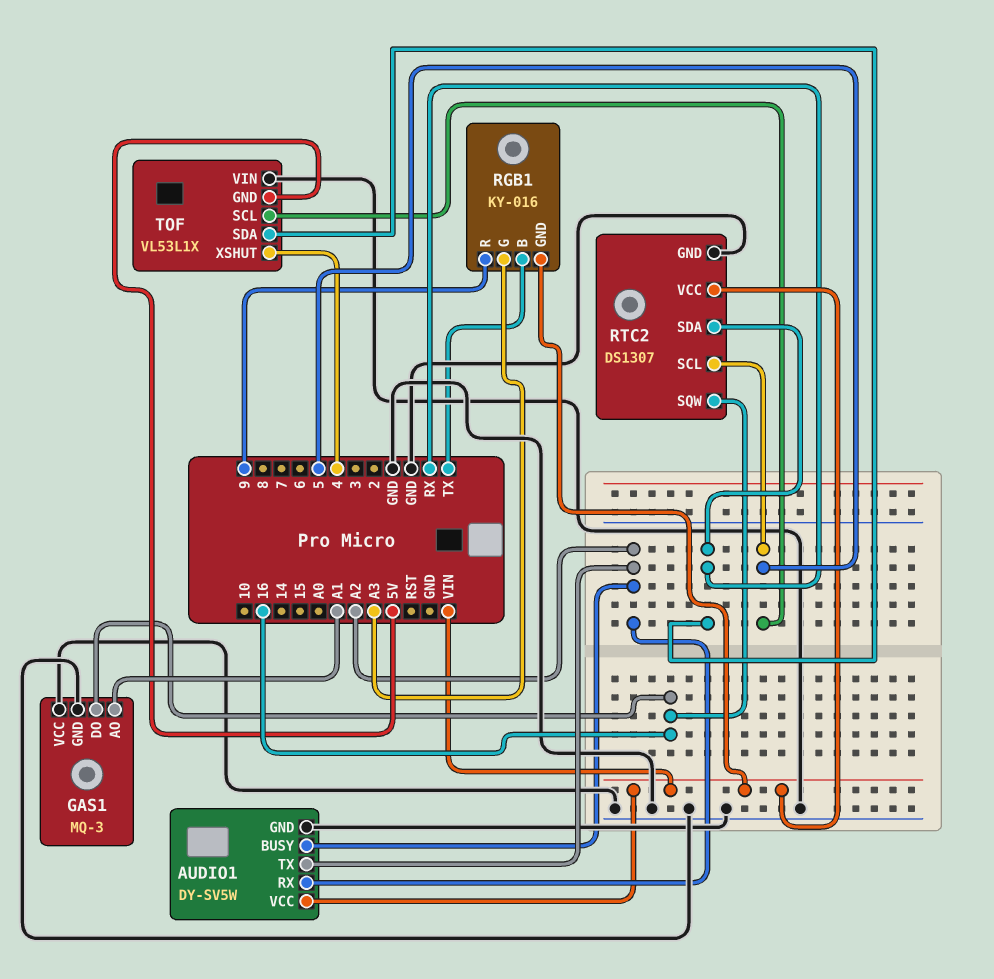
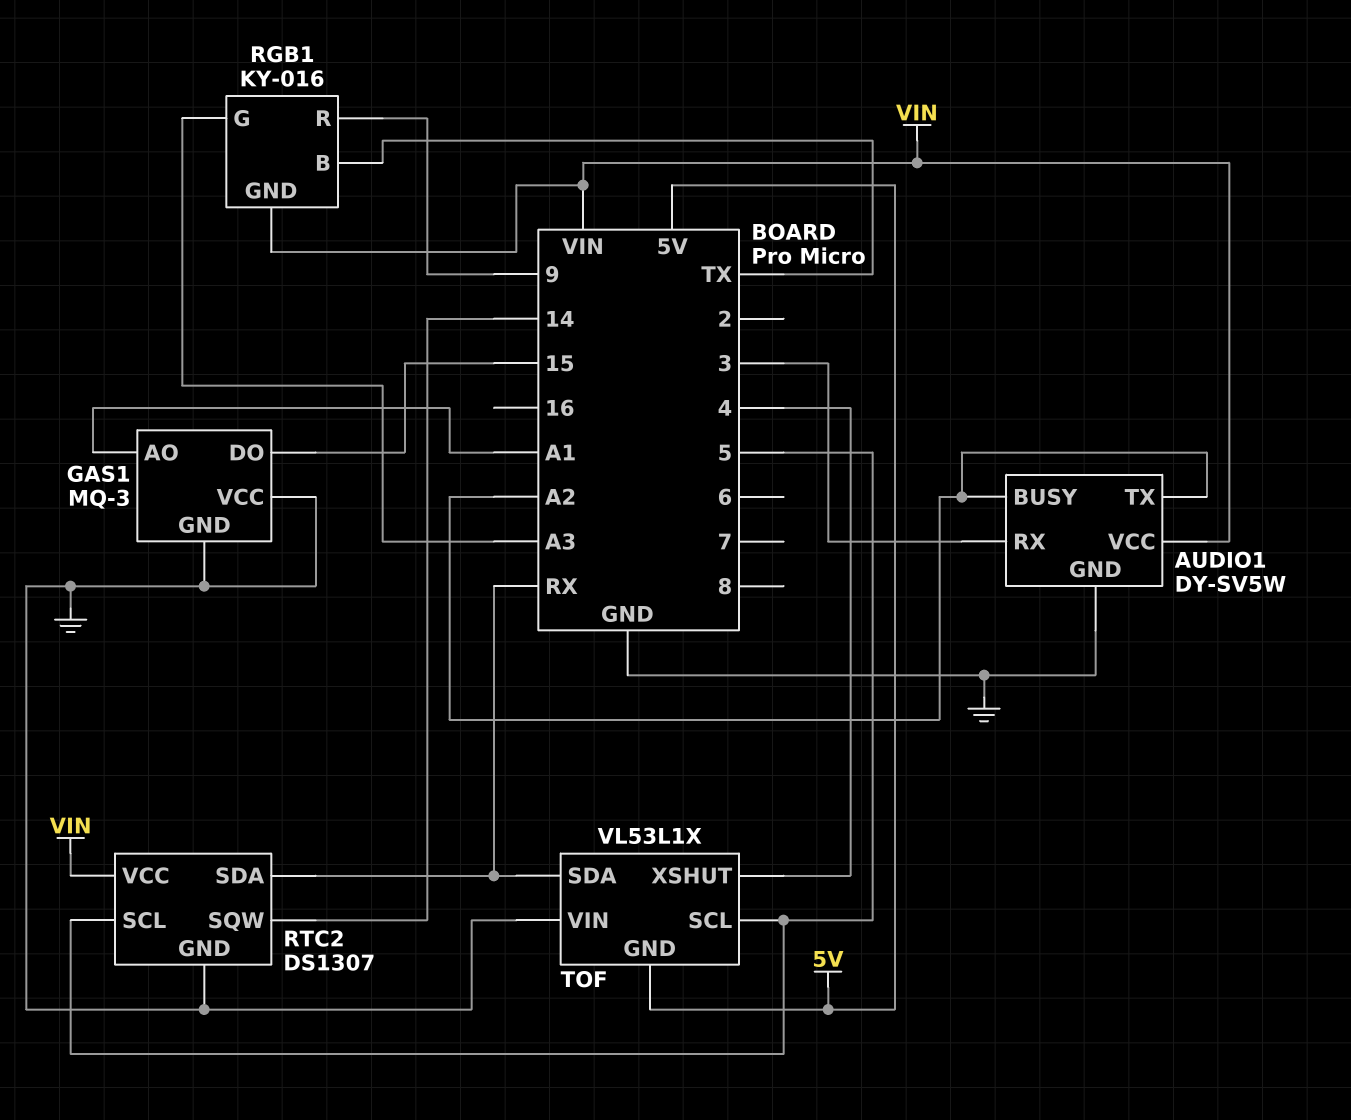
AUDIO1 pin RX: A2 -> 3
GAS1 pin DO: 16 -> 15
RTC2 pin SQW: 16 -> 14

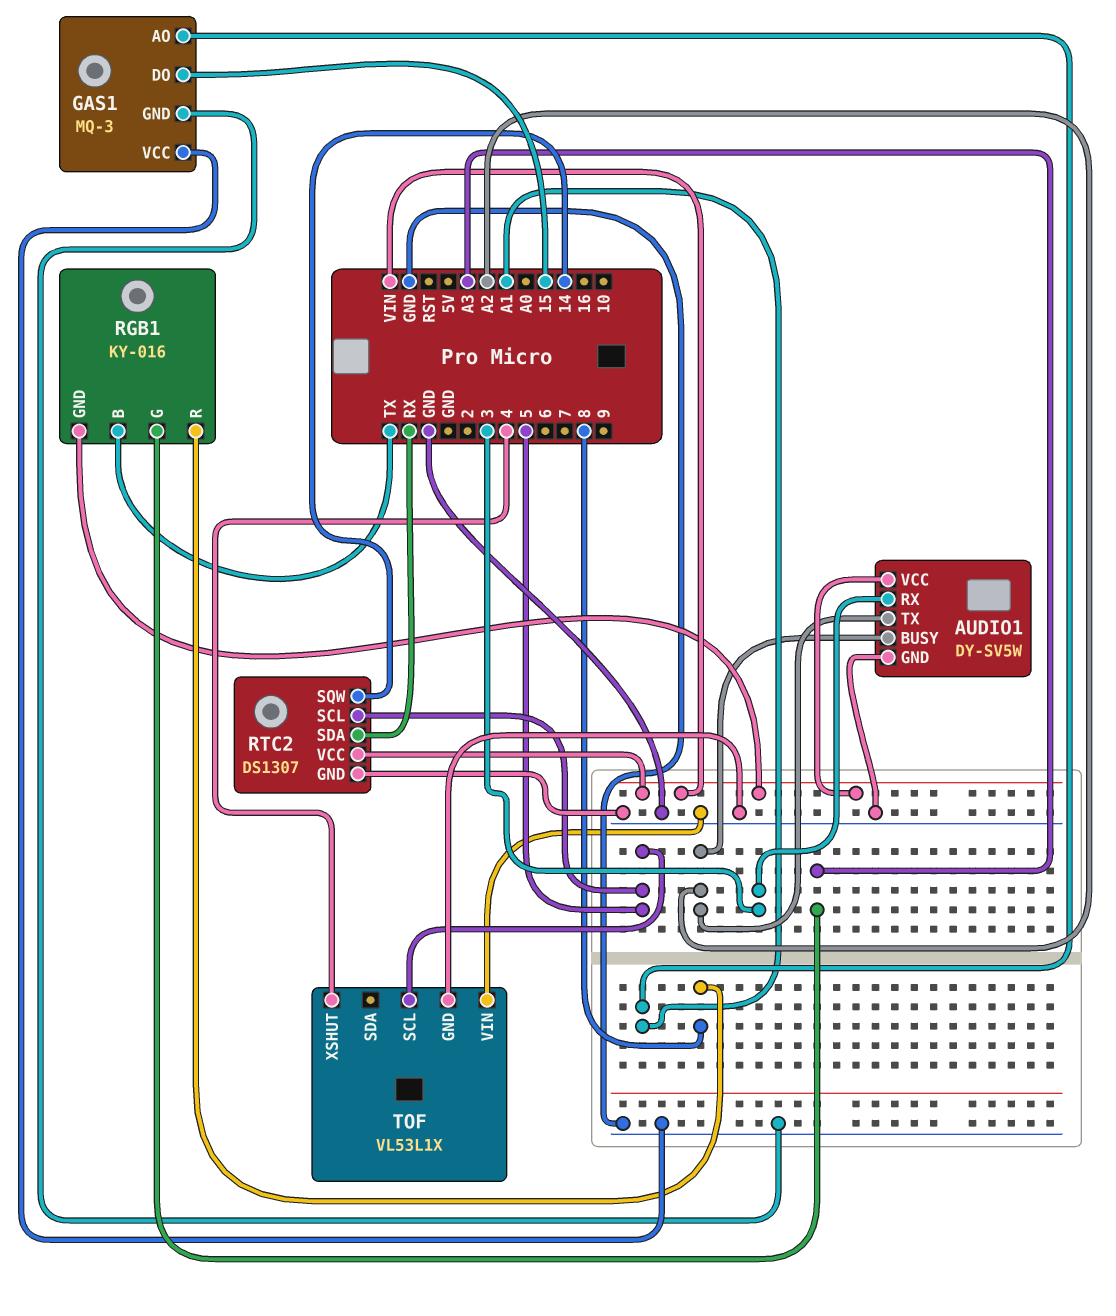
RGB1 pin R: 9 -> 8
TOF pin GND: 5V -> GND
TOF pin SDA: RX -> none

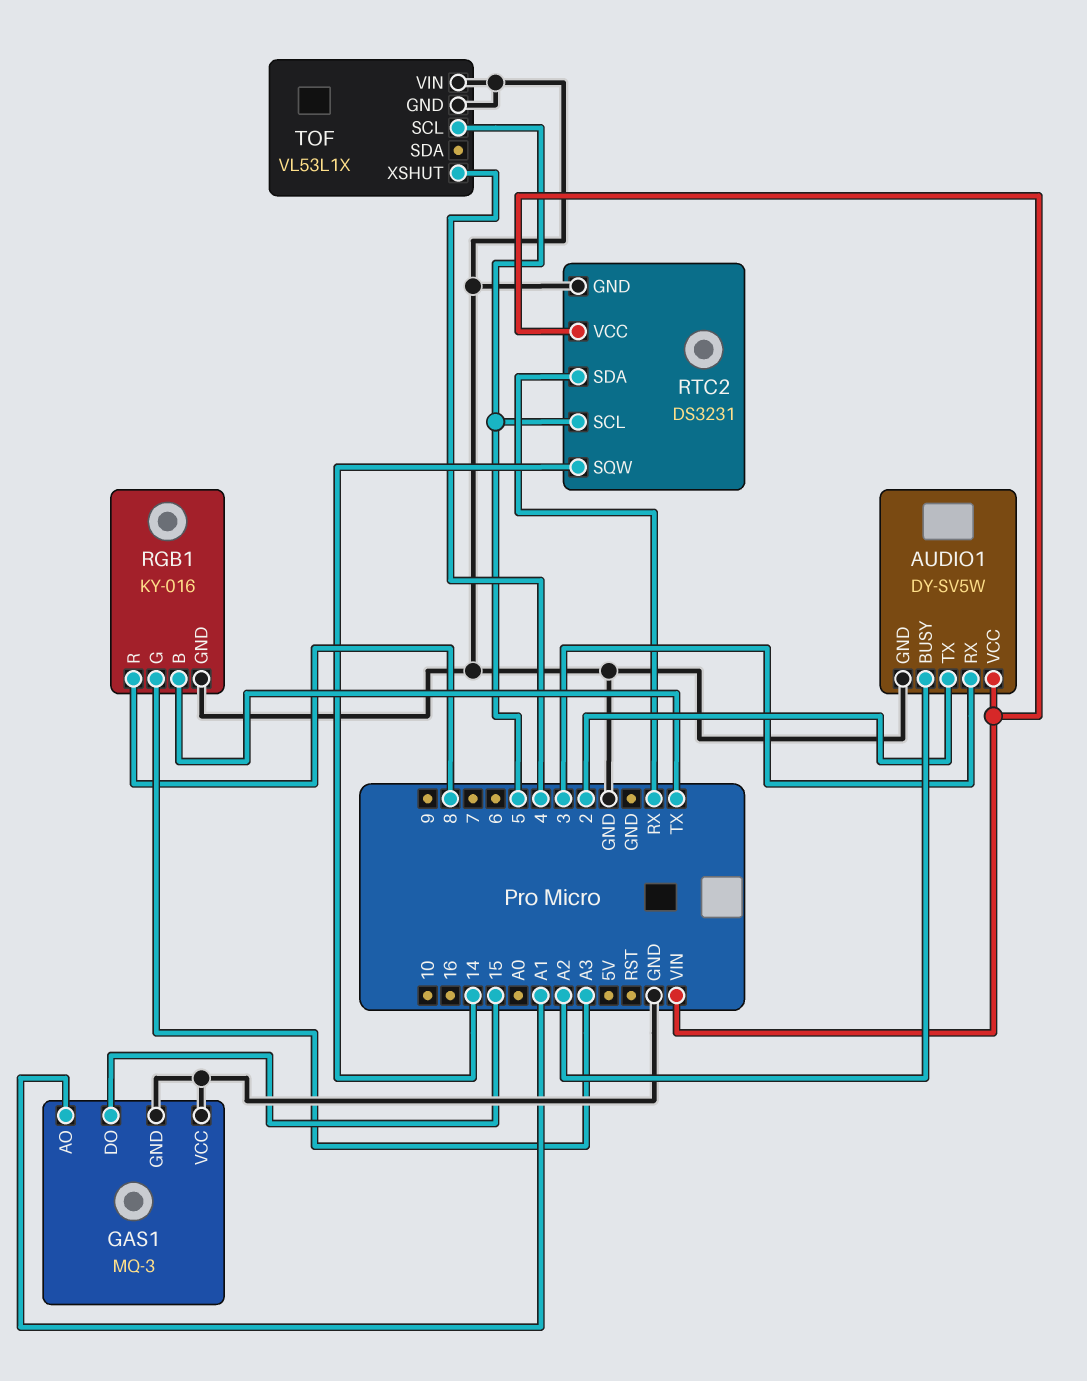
AUDIO1 pin TX: A2 -> 2
RGB1 pin GND: VIN -> GND
RTC2: DS1307 -> DS3231

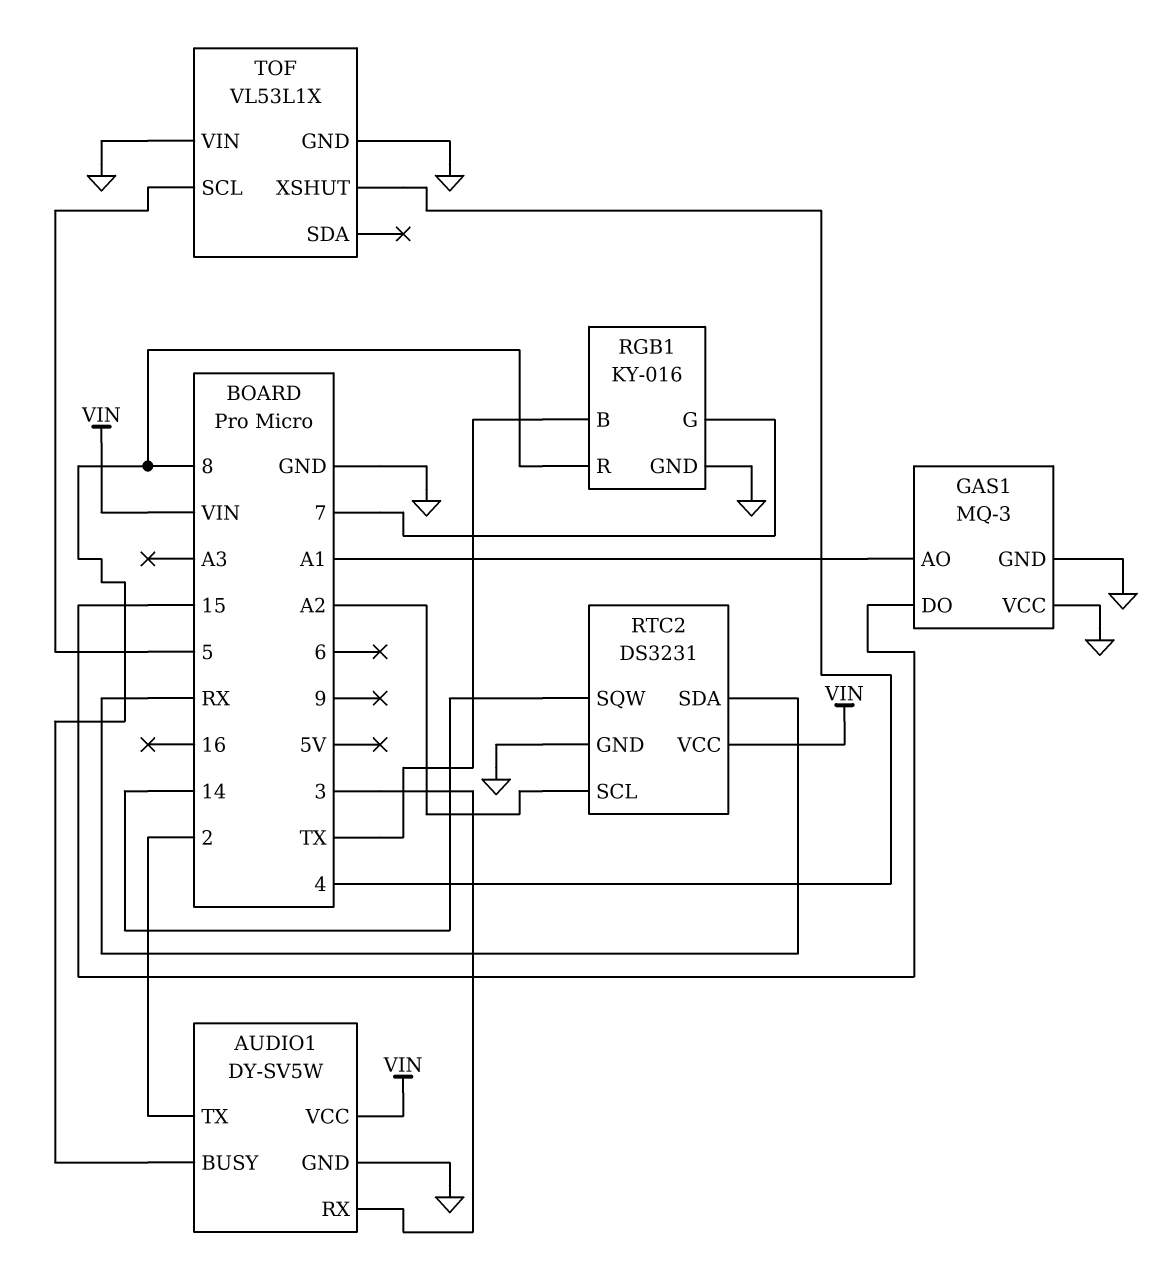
AUDIO1 pin BUSY: A2 -> 8
RGB1 pin G: A3 -> 7
RTC2 pin SCL: 5 -> A2

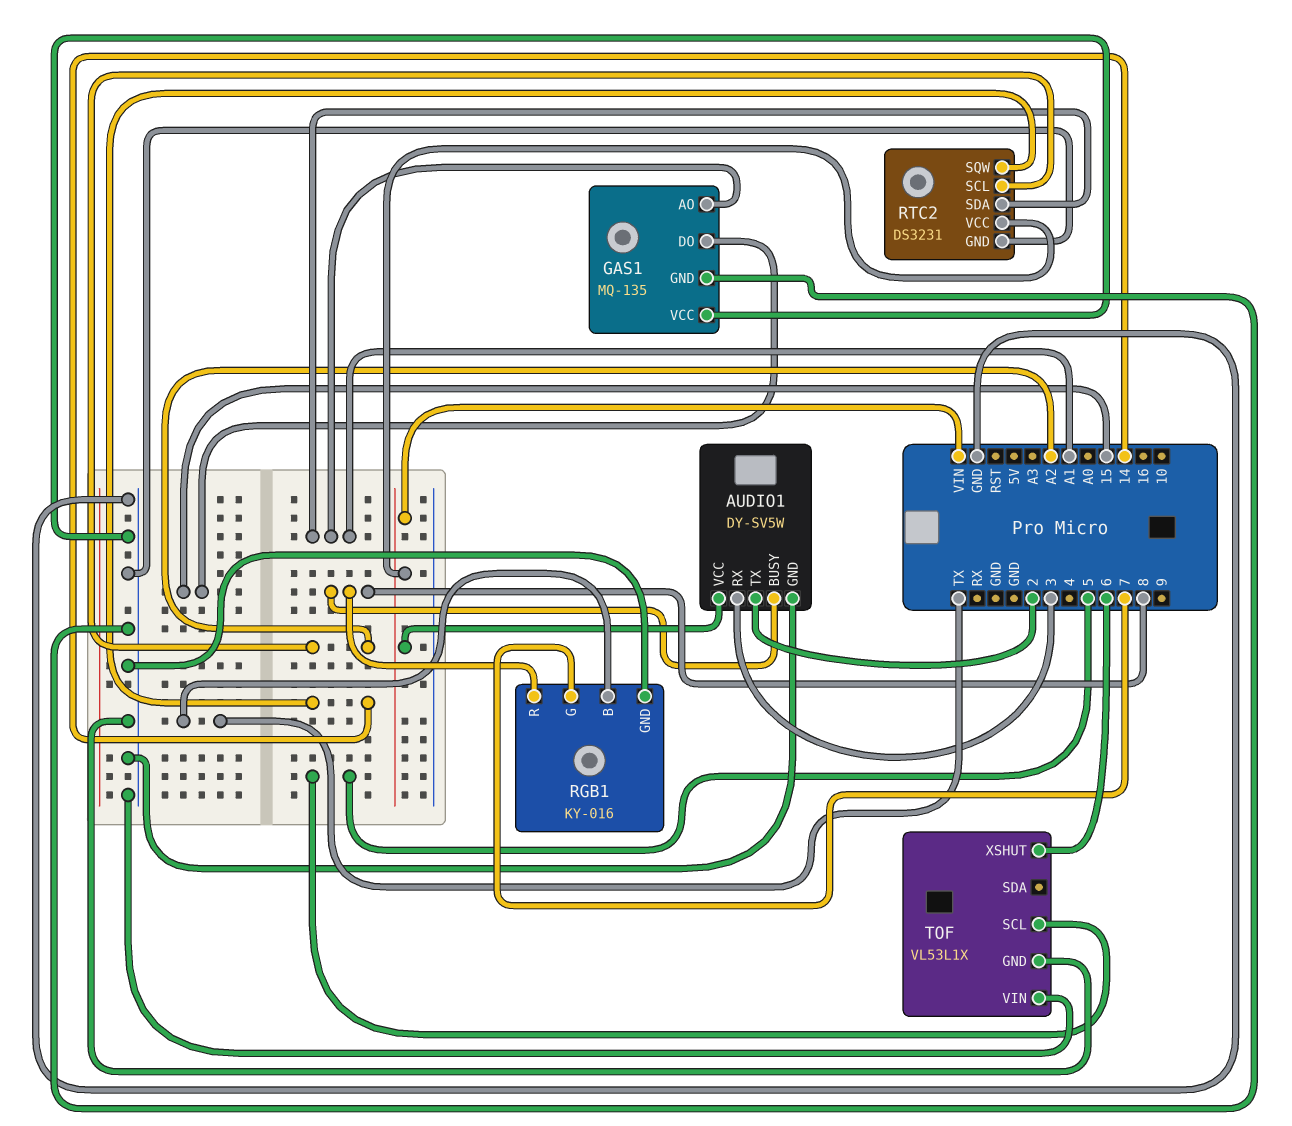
GAS1: MQ-3 -> MQ-135
RTC2 pin SDA: RX -> A1
TOF pin XSHUT: 4 -> 6

